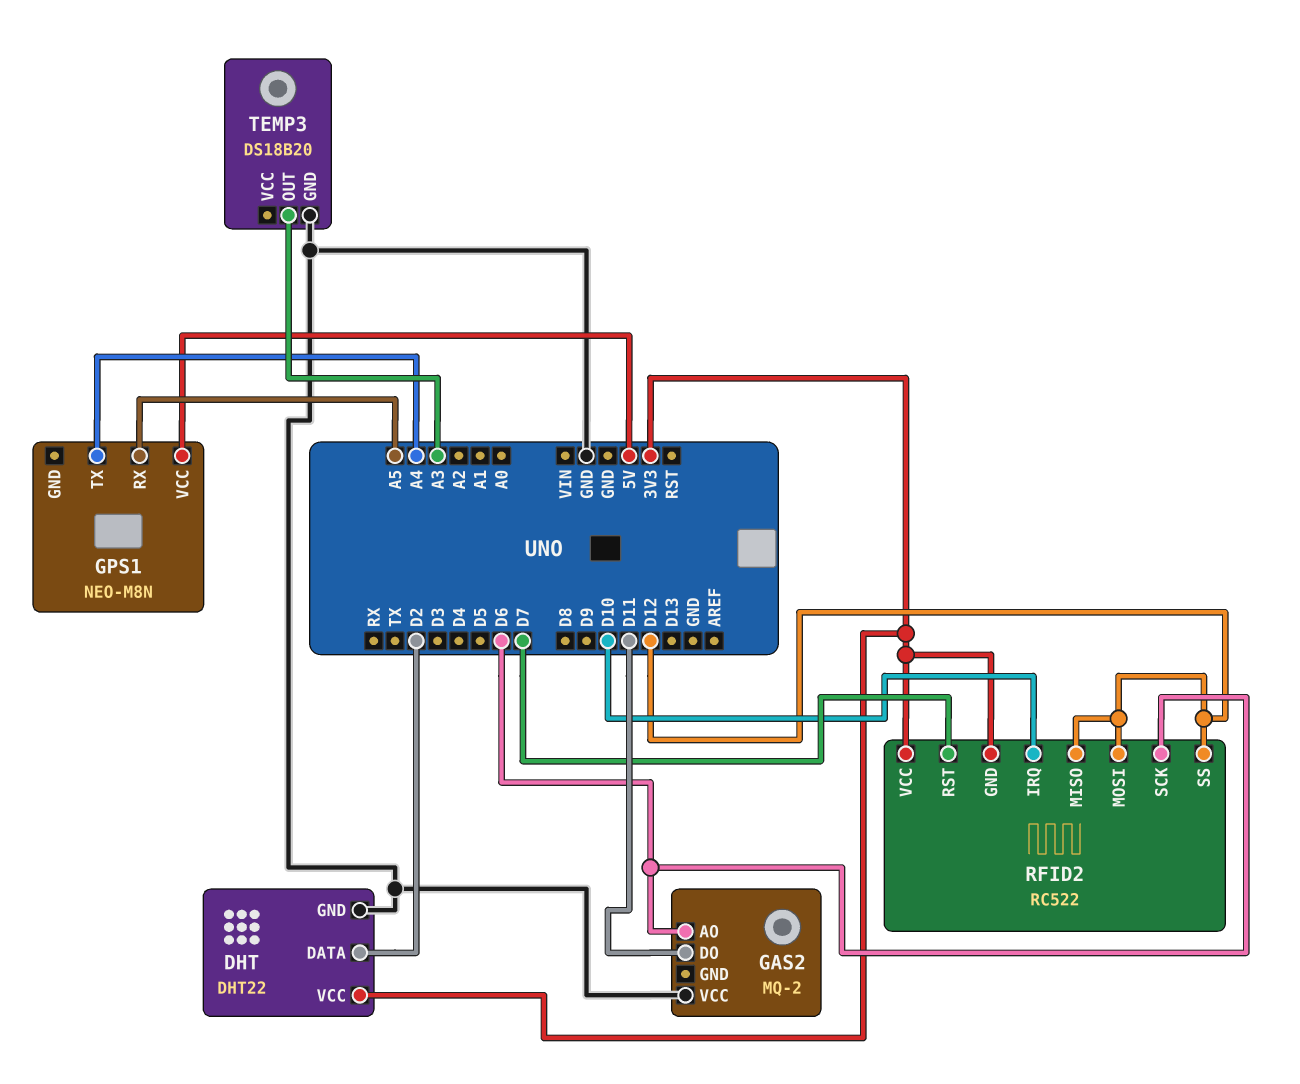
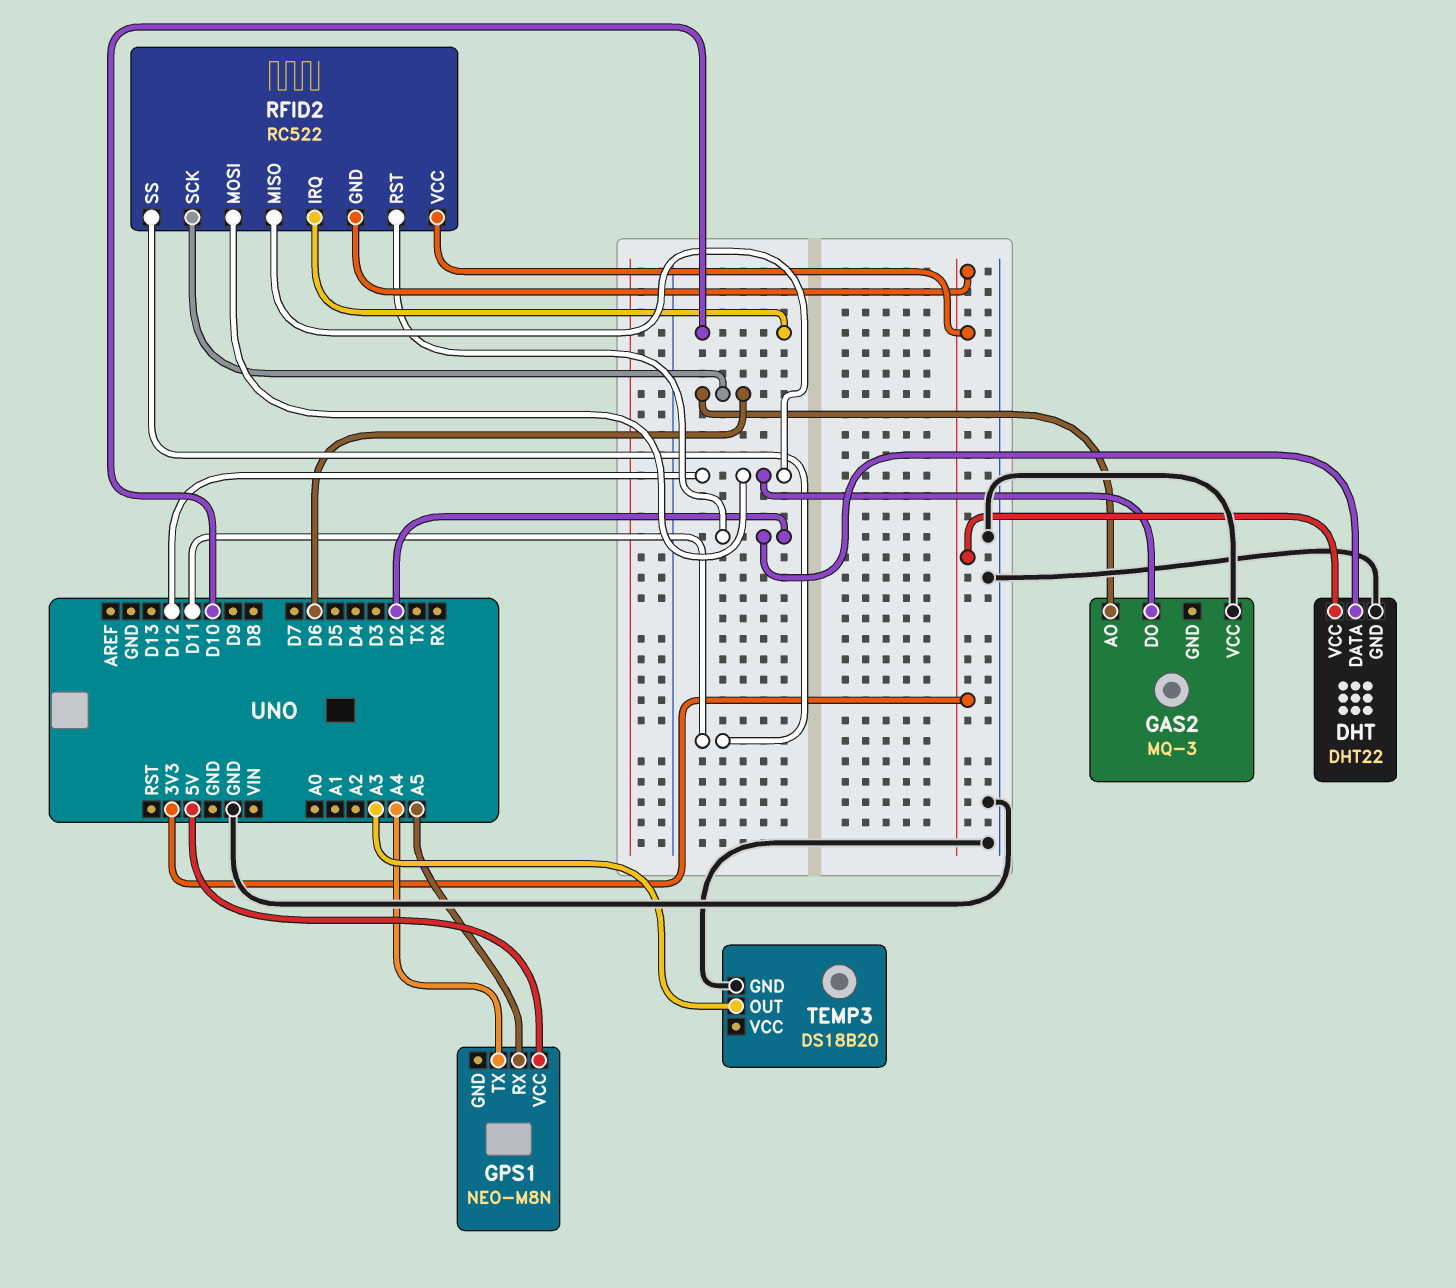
GAS2: MQ-2 -> MQ-3
GAS2 pin DO: D11 -> D12
RFID2 pin RST: D7 -> D2
RFID2 pin SS: D12 -> D11

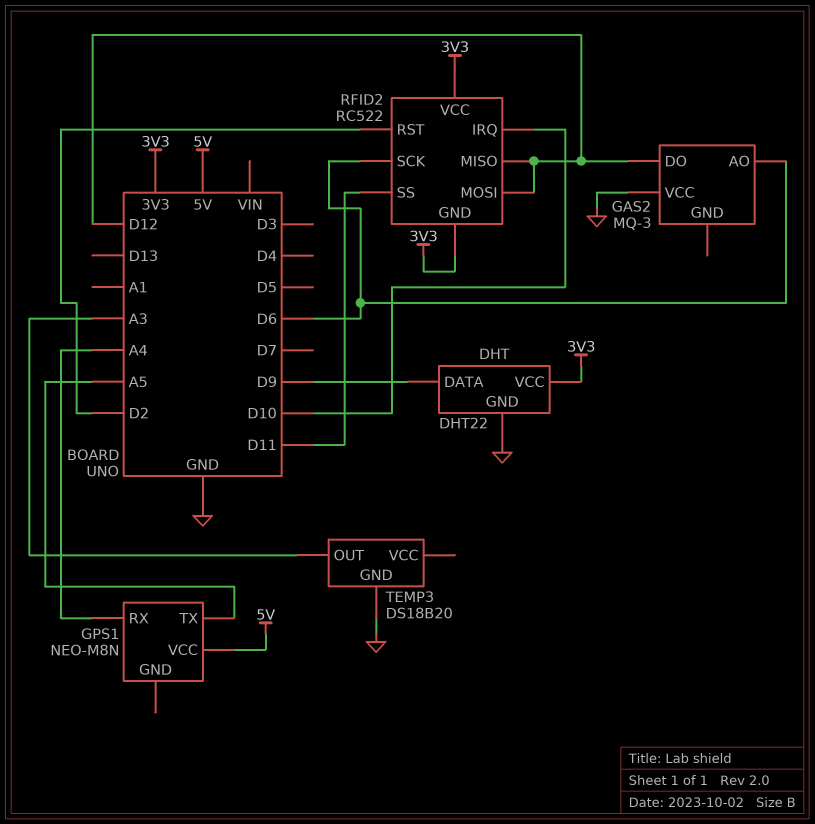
DHT pin DATA: D2 -> D9
GPS1 pin RX: A5 -> A4
GPS1 pin TX: A4 -> A5

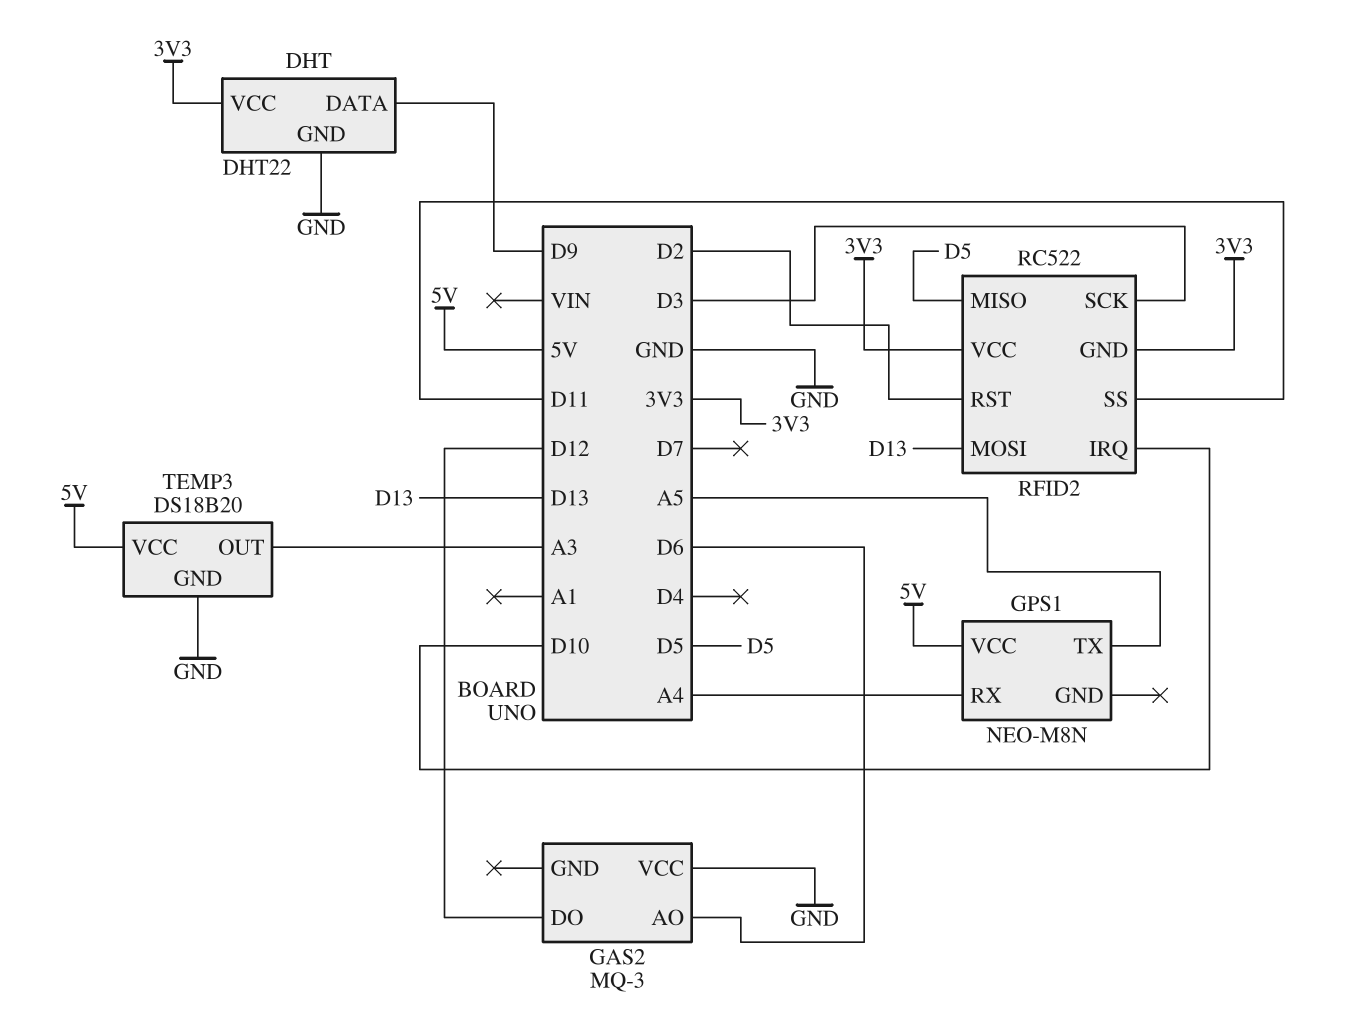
RFID2 pin MISO: D12 -> D5
RFID2 pin MOSI: D12 -> D13
RFID2 pin SCK: D6 -> D3
TEMP3 pin VCC: none -> 5V

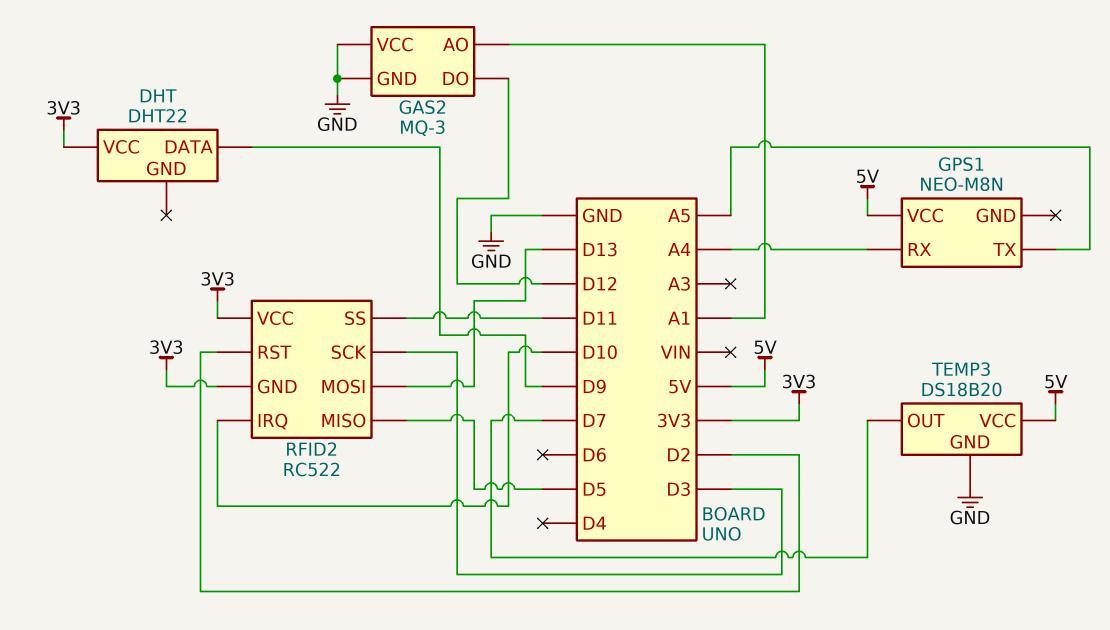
DHT pin GND: GND -> none
GAS2 pin AO: D6 -> A1
GAS2 pin GND: none -> GND
TEMP3 pin OUT: A3 -> D7

